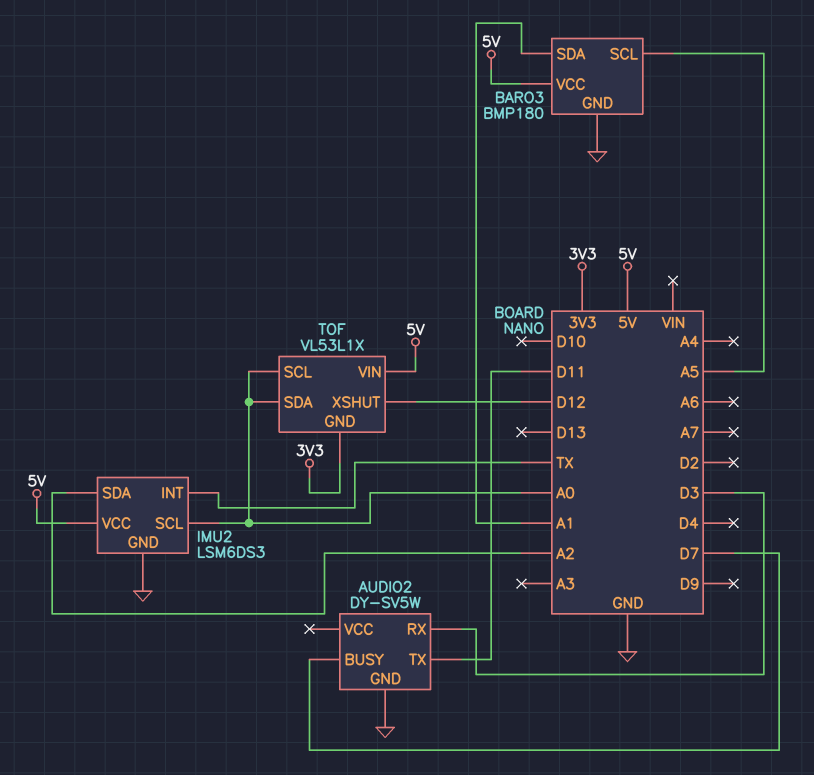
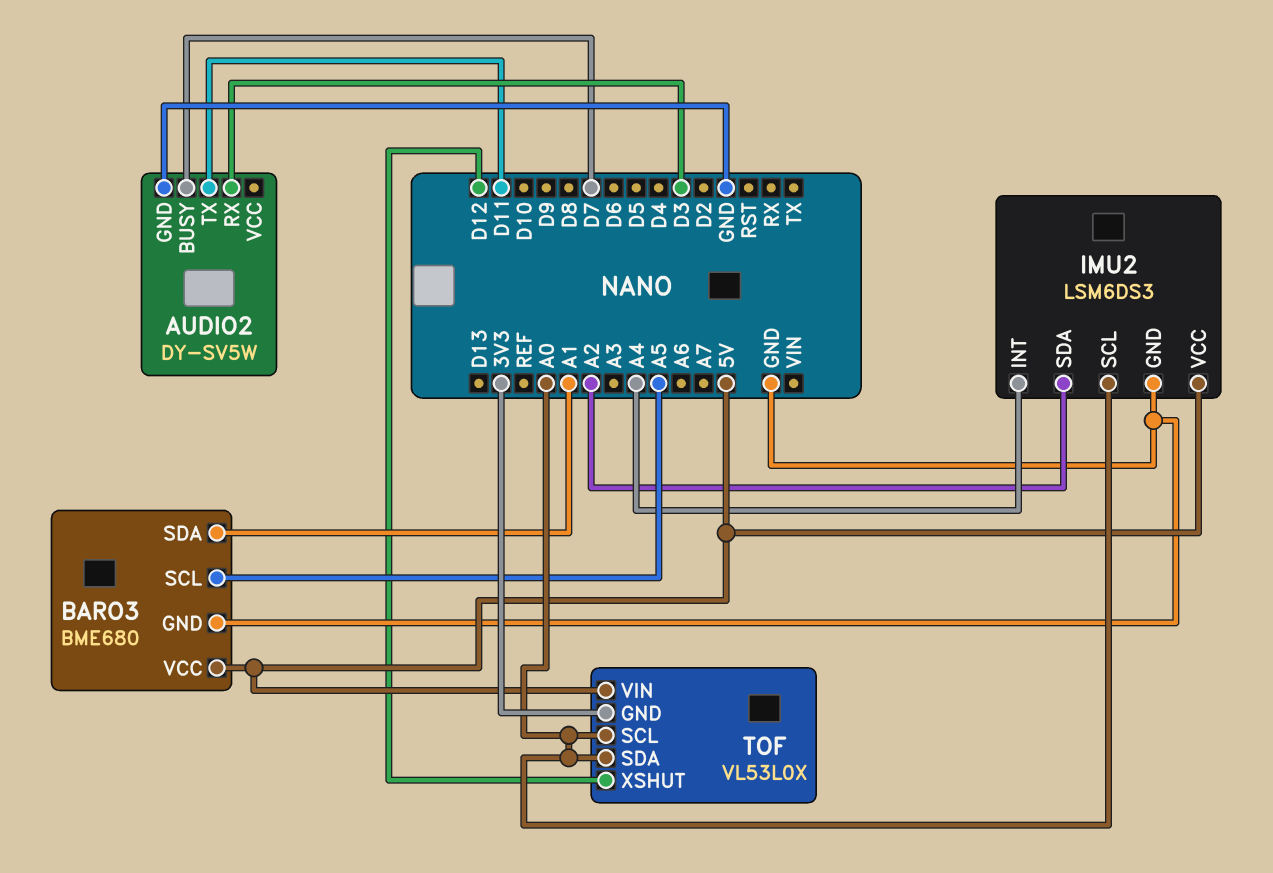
BARO3: BMP180 -> BME680
IMU2 pin INT: TX -> A4
TOF: VL53L1X -> VL53L0X

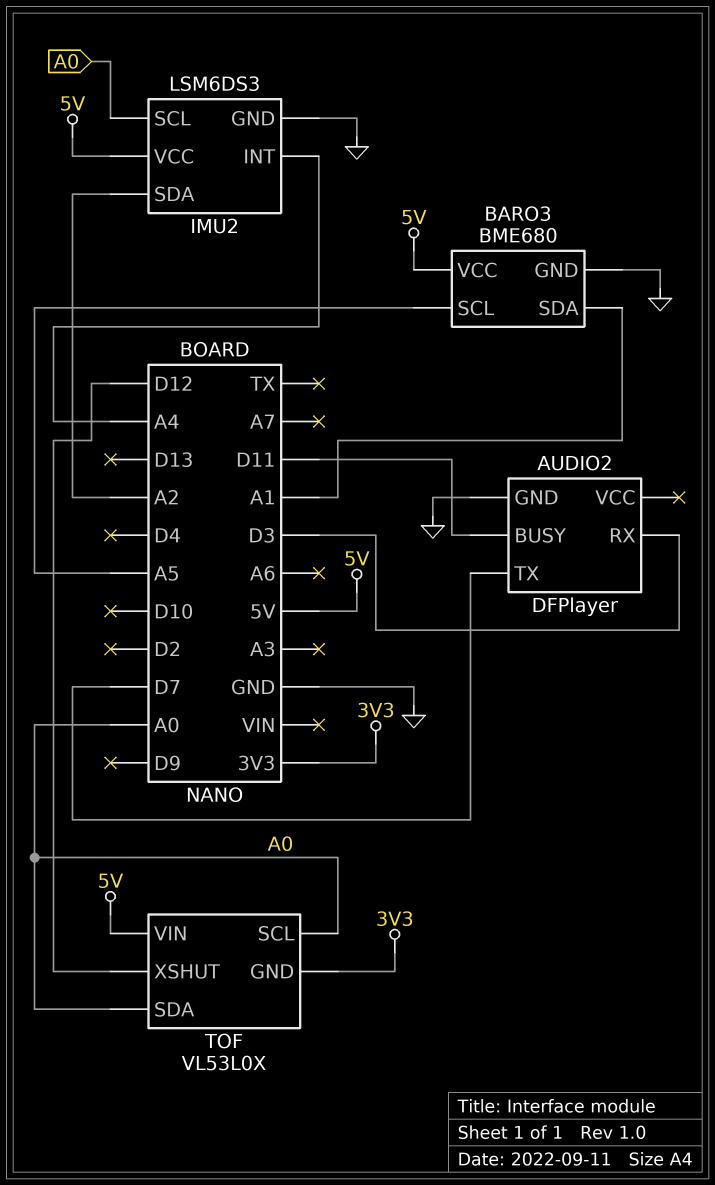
AUDIO2: DY-SV5W -> DFPlayer
AUDIO2 pin BUSY: D7 -> D11
AUDIO2 pin TX: D11 -> D7

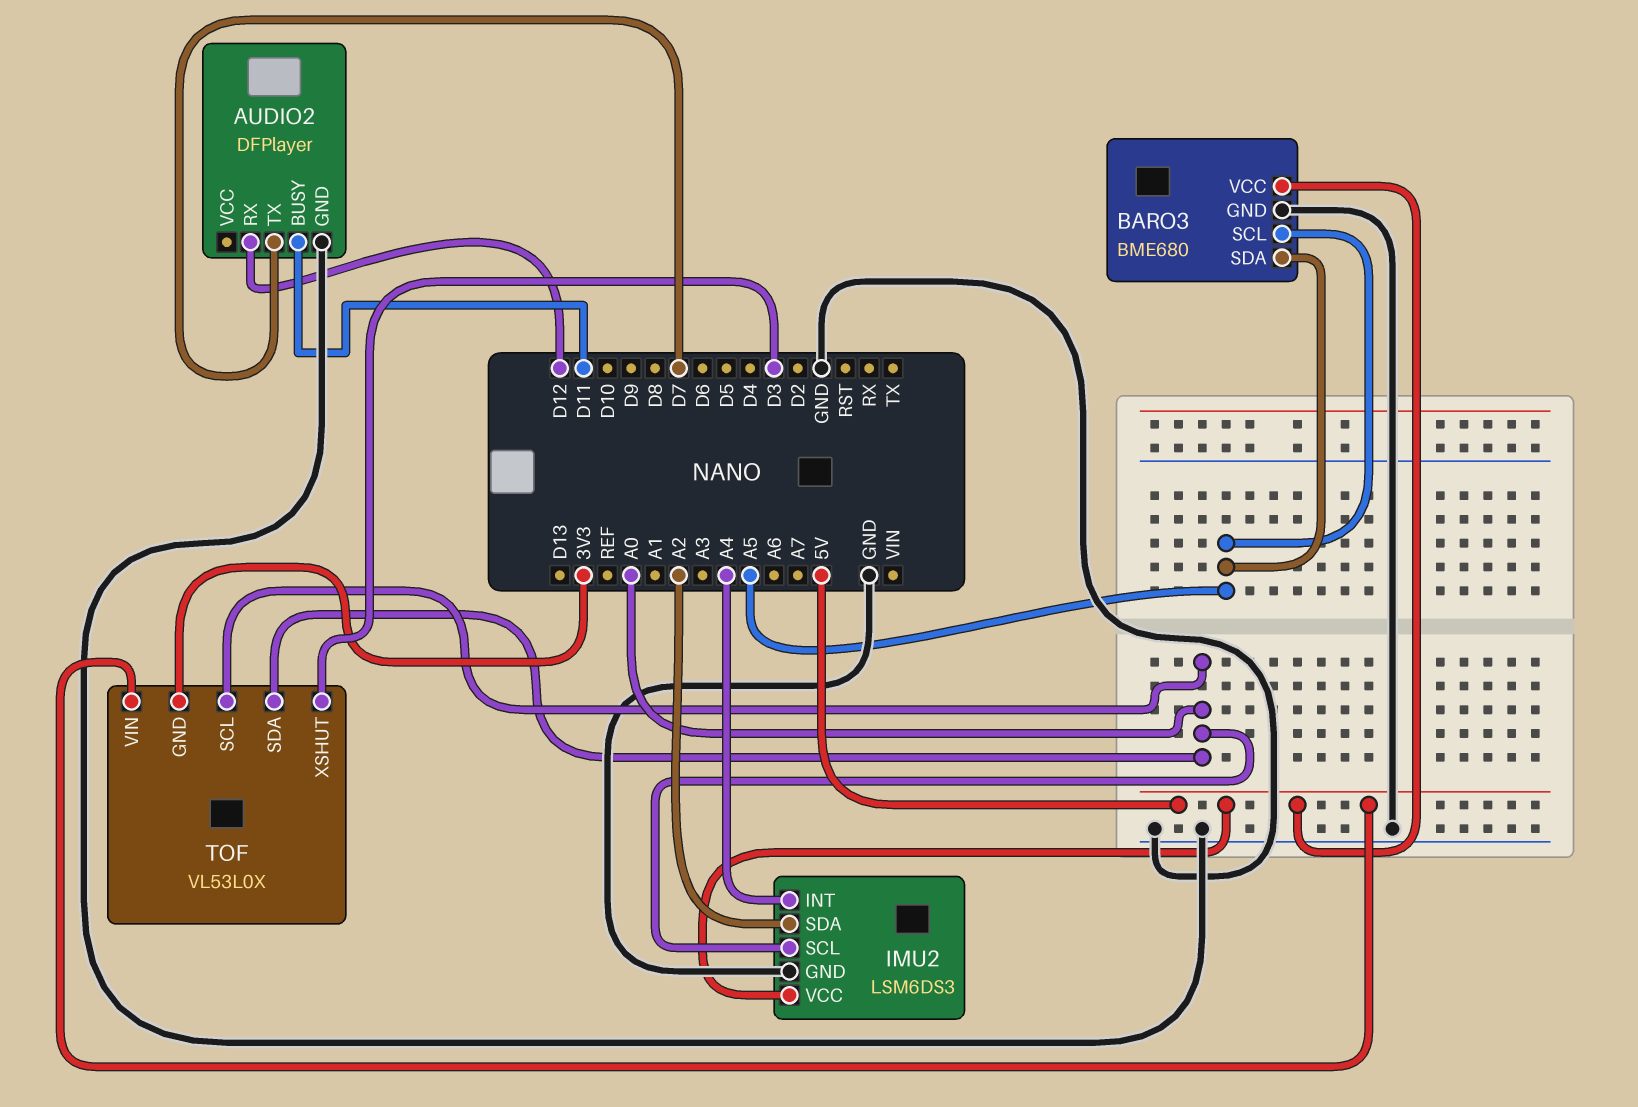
AUDIO2 pin RX: D3 -> D12
BARO3 pin SDA: A1 -> A5
TOF pin XSHUT: D12 -> D3

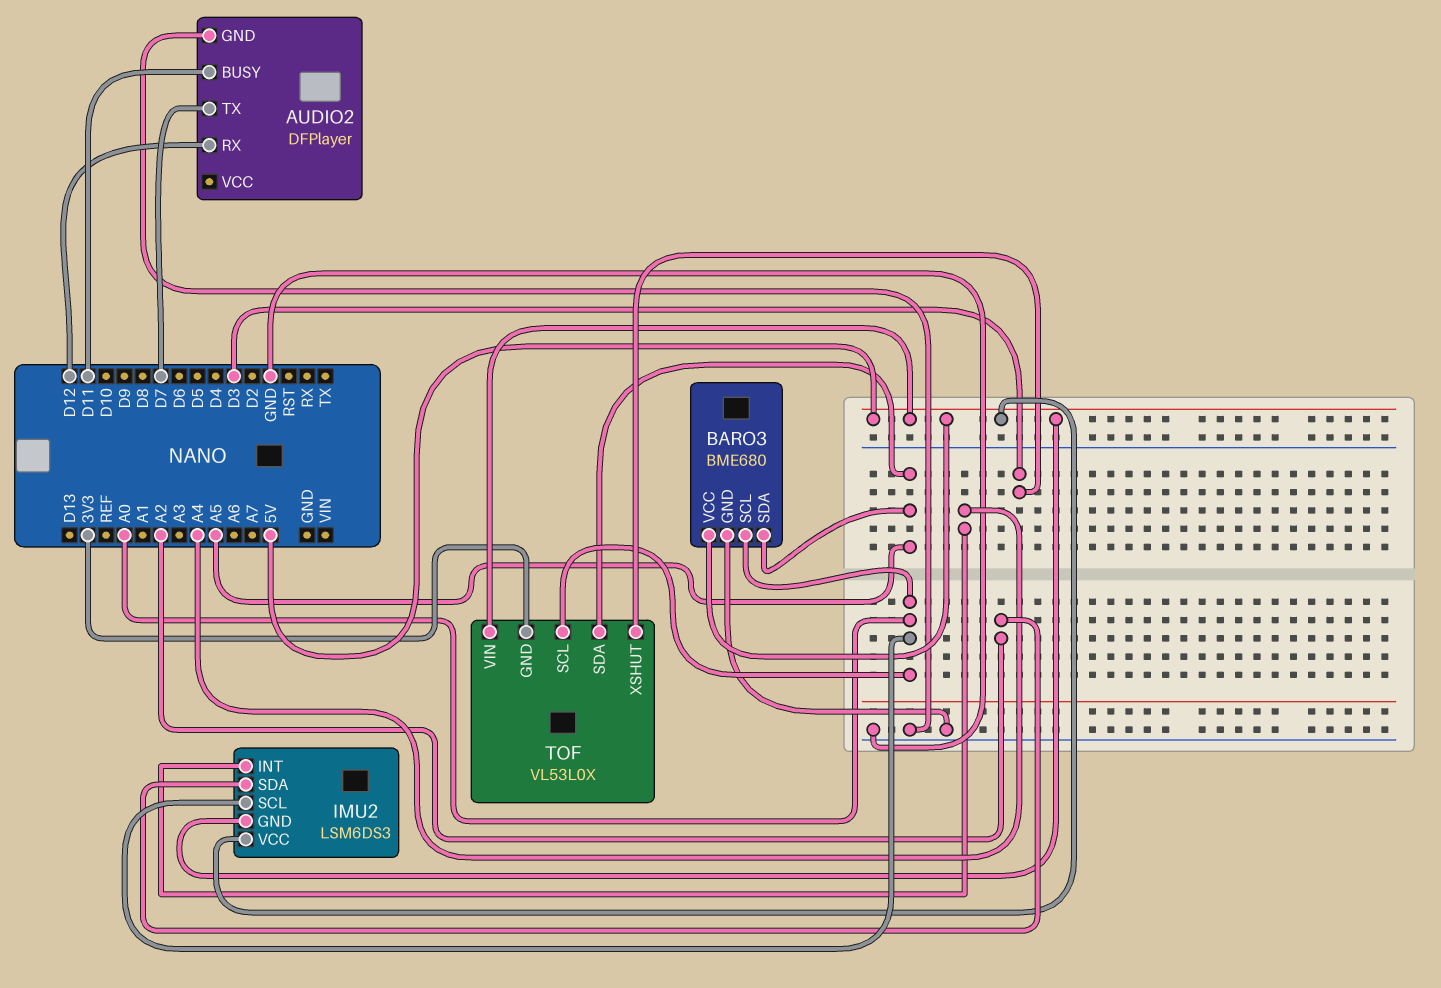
BARO3 pin SCL: A5 -> A0
IMU2 pin GND: GND -> 5V
TOF pin SDA: A0 -> A5

